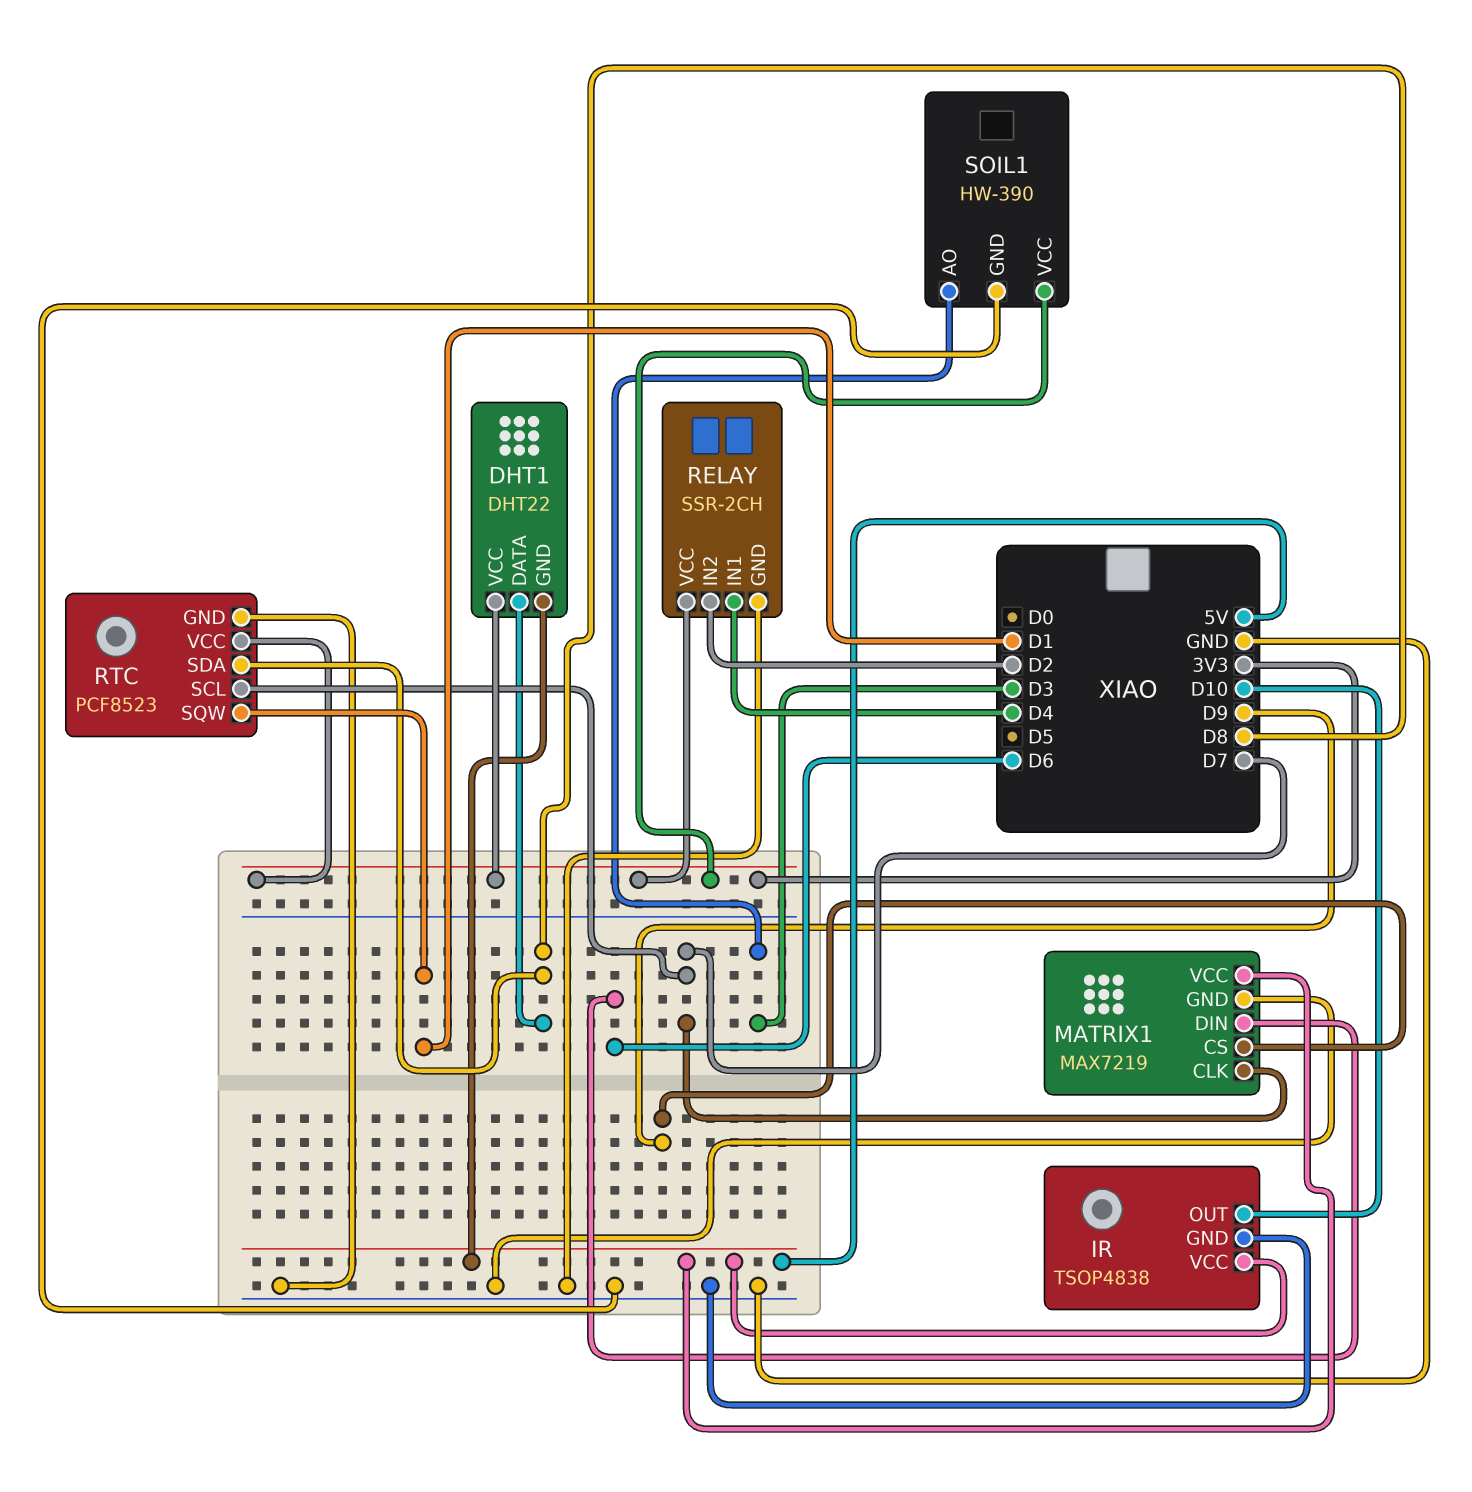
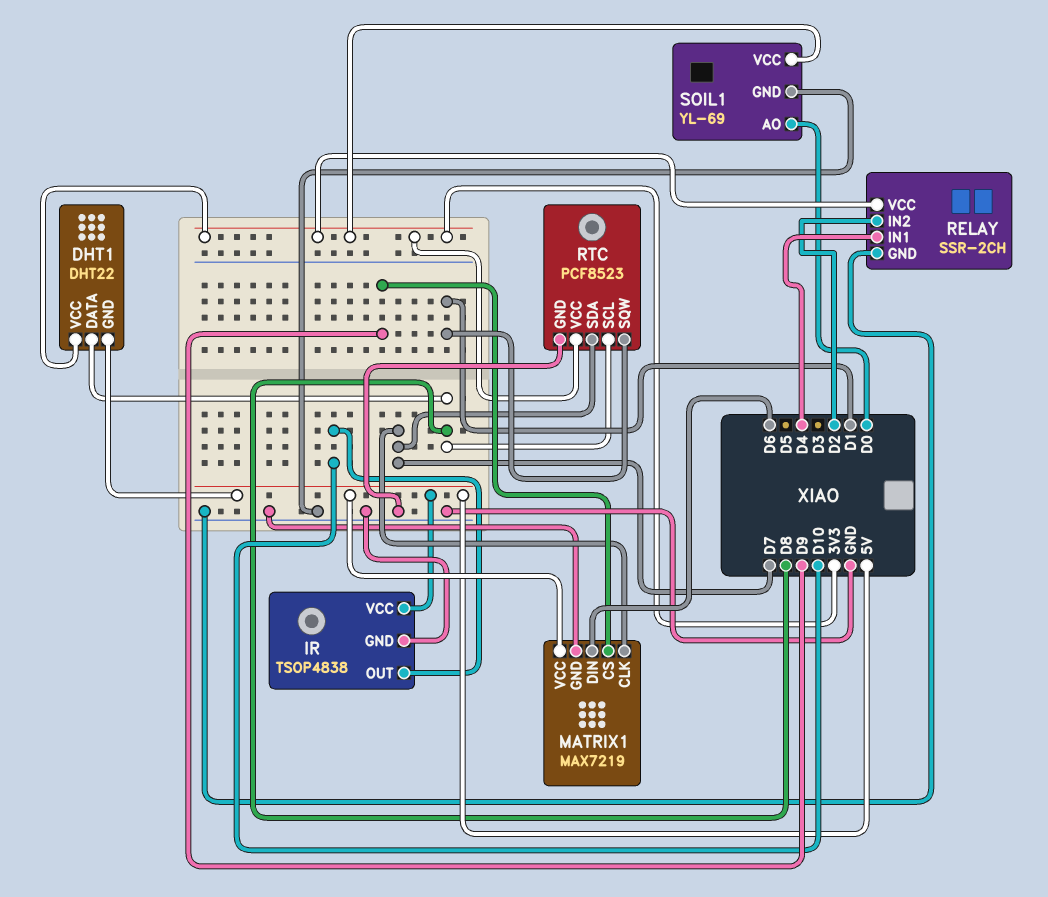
RTC pin SCL: D7 -> D8
RTC pin SDA: D8 -> D7
SOIL1: HW-390 -> YL-69
SOIL1 pin AO: D3 -> D0

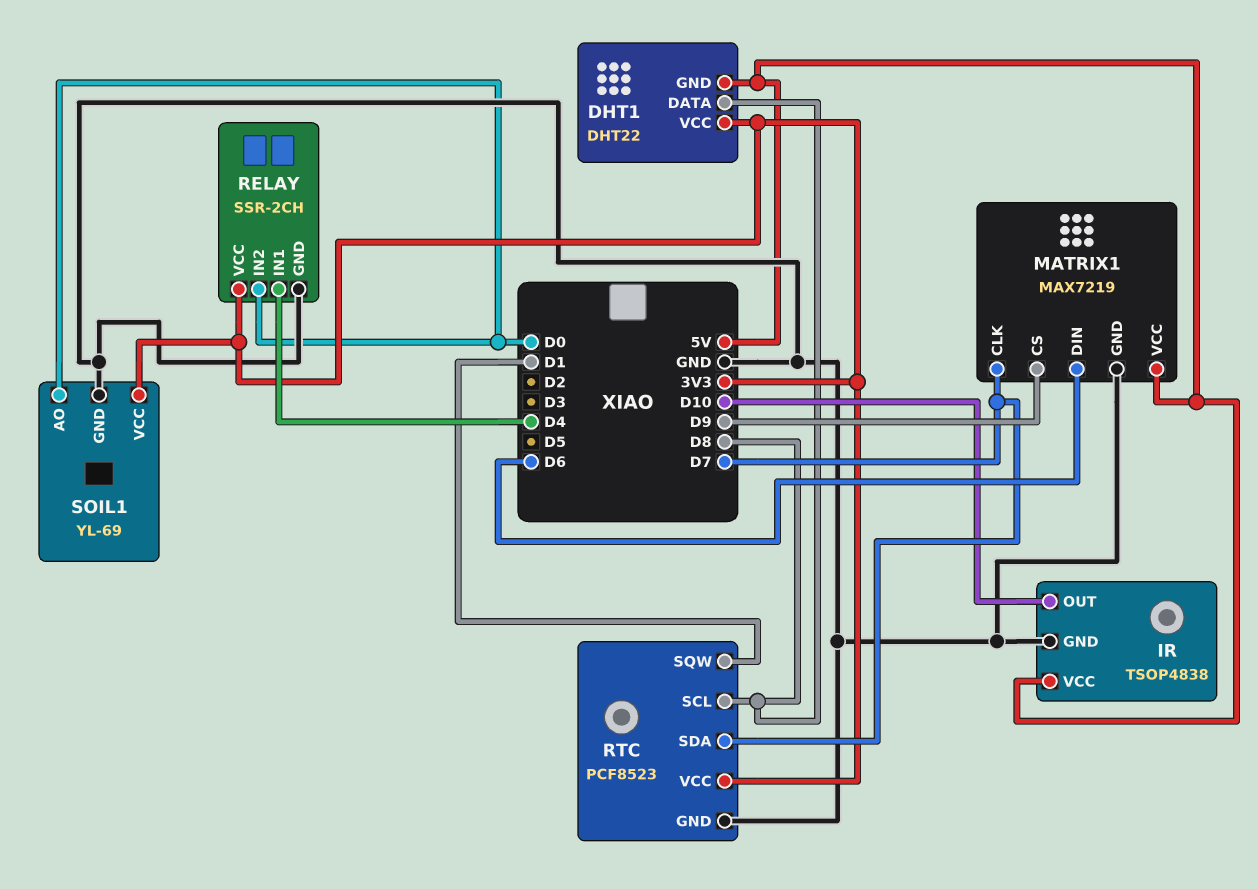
RELAY pin IN2: D2 -> D0

